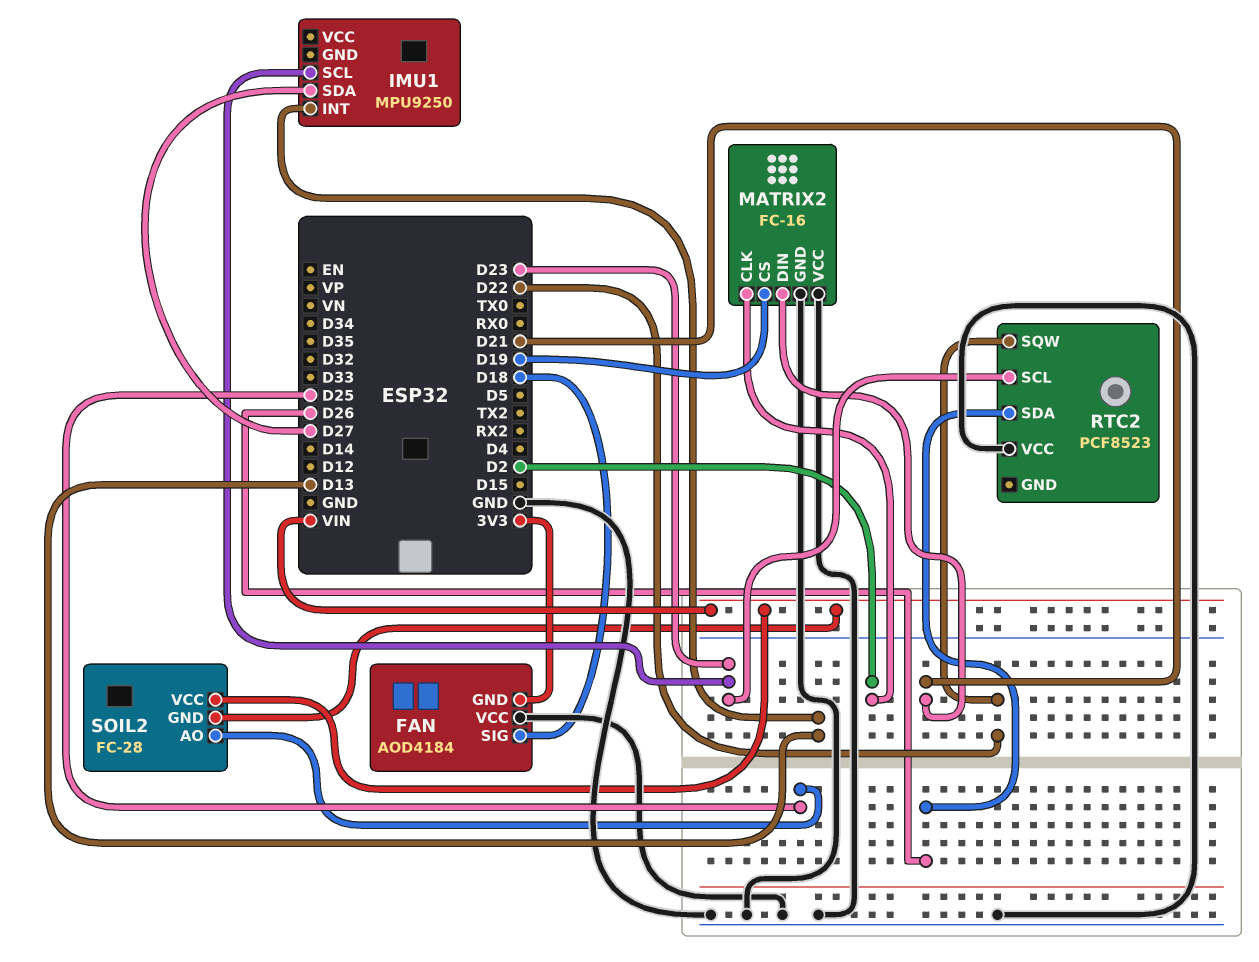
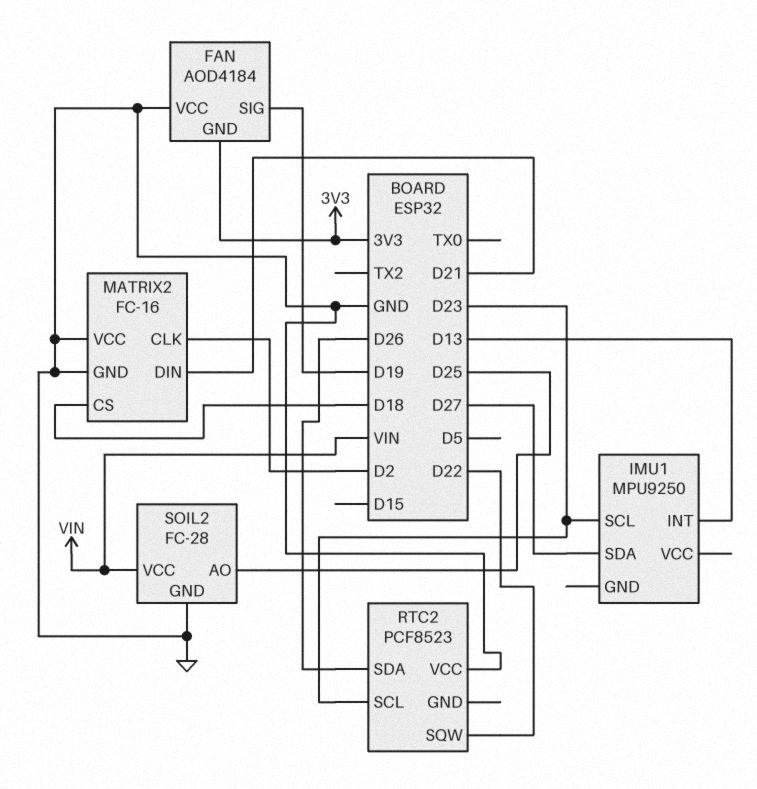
FAN pin SIG: D18 -> D19
MATRIX2 pin CS: D19 -> D18
SOIL2 pin GND: VIN -> GND

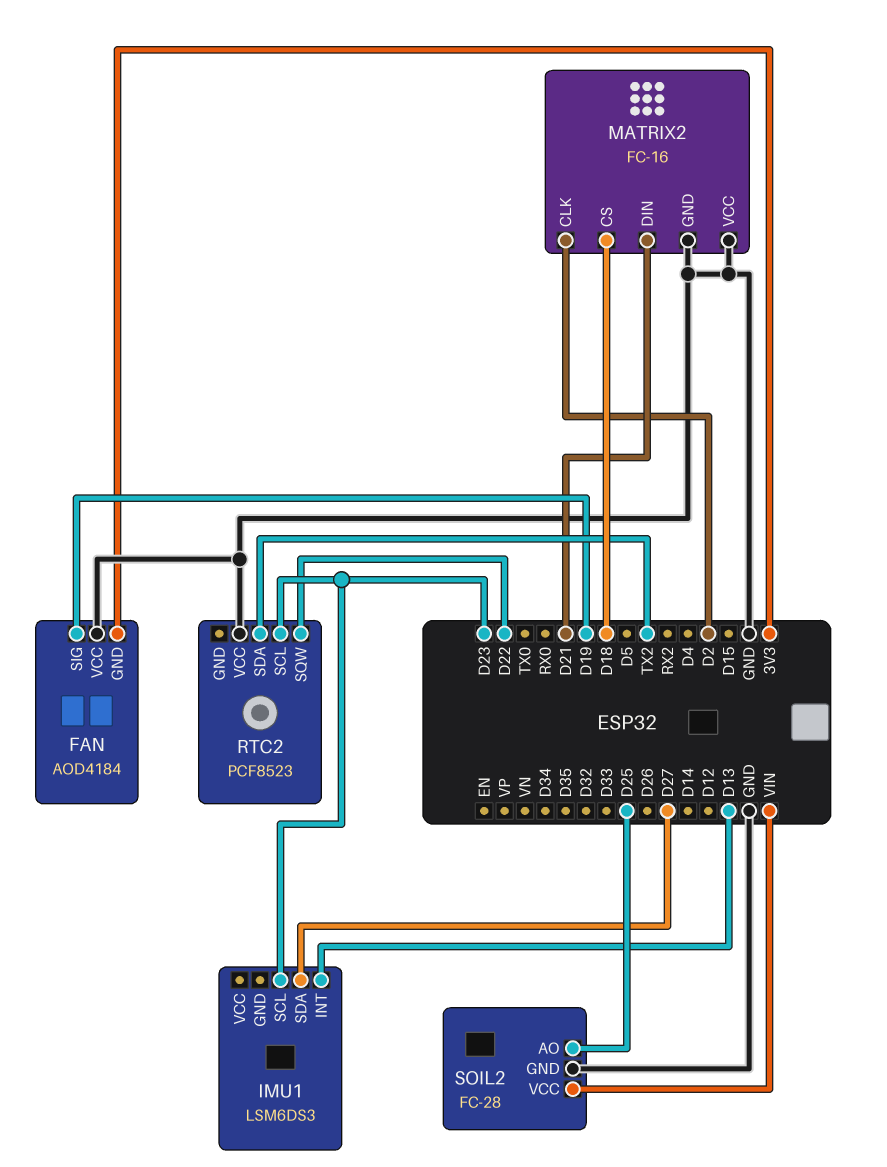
IMU1: MPU9250 -> LSM6DS3
RTC2 pin SDA: D26 -> TX2

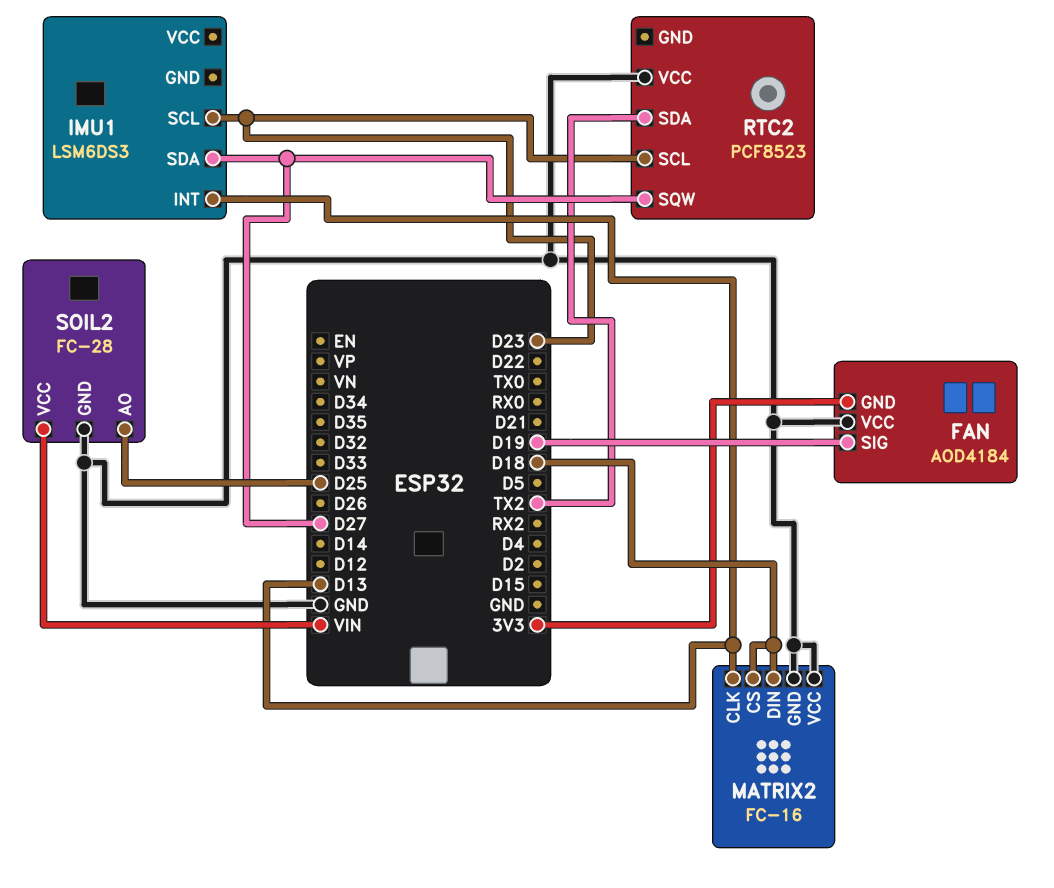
MATRIX2 pin CLK: D2 -> D13
MATRIX2 pin DIN: D21 -> D18
RTC2 pin SQW: D22 -> D27

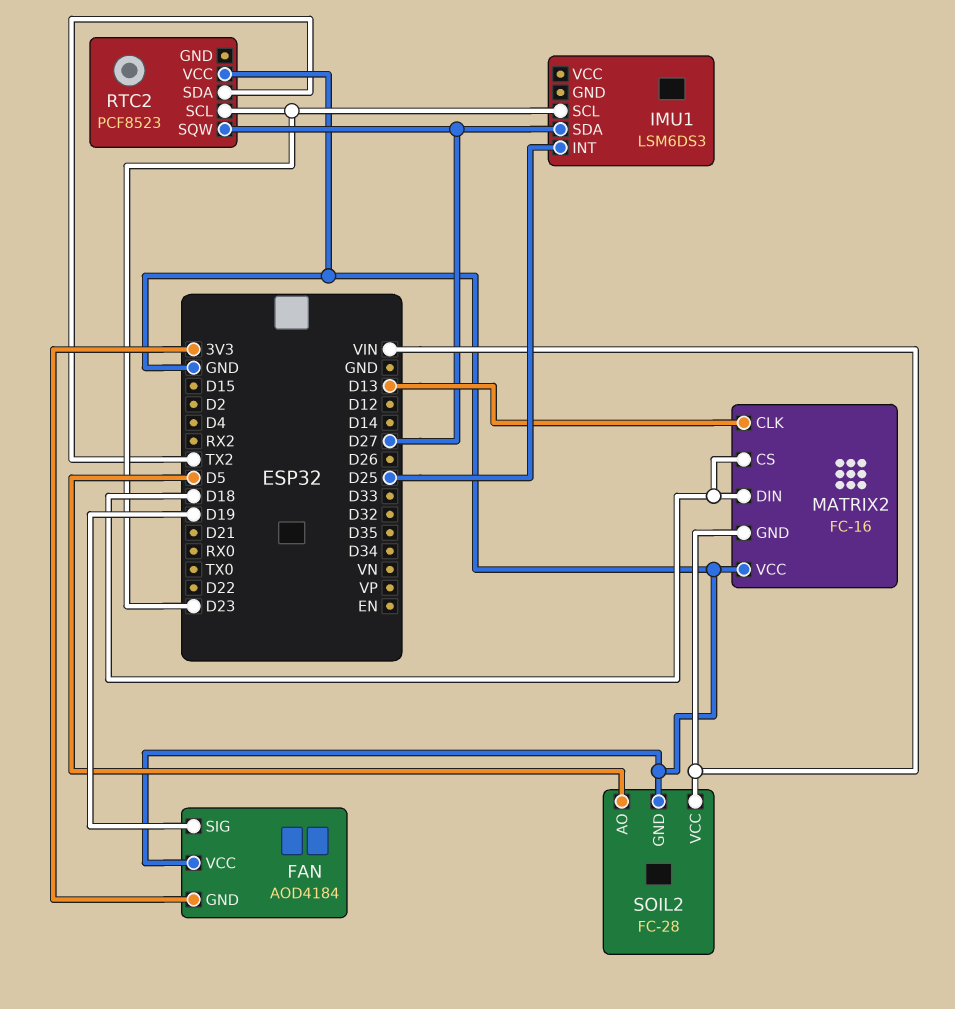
IMU1 pin INT: D13 -> D25
MATRIX2 pin GND: GND -> VIN
SOIL2 pin AO: D25 -> D5

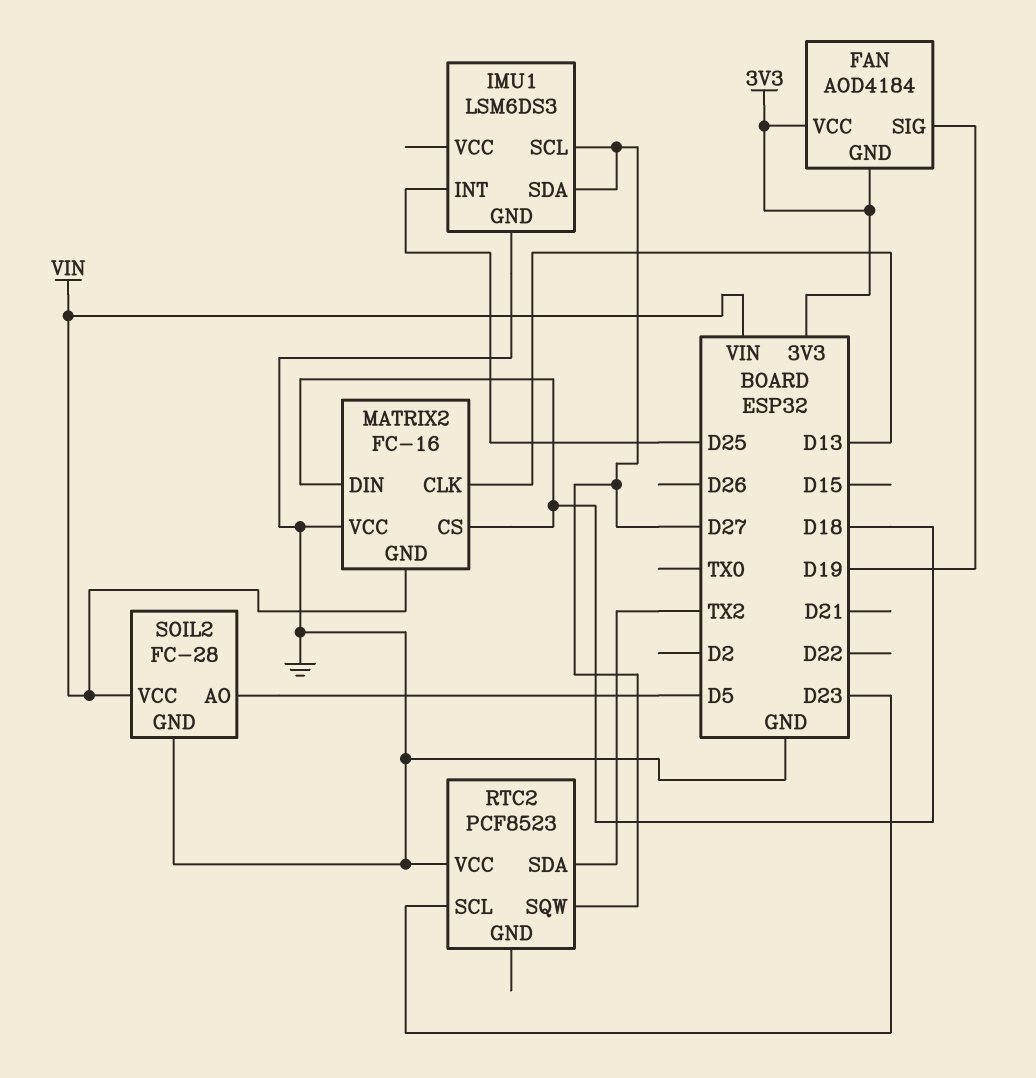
FAN pin VCC: GND -> 3V3
IMU1 pin GND: none -> GND
IMU1 pin SCL: D23 -> D27

